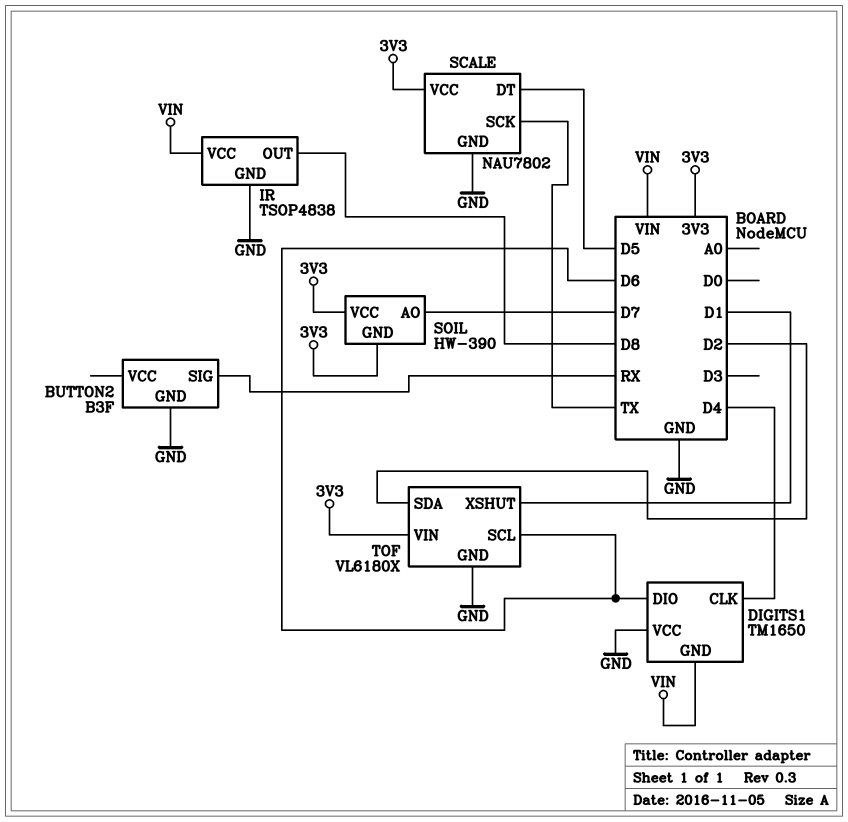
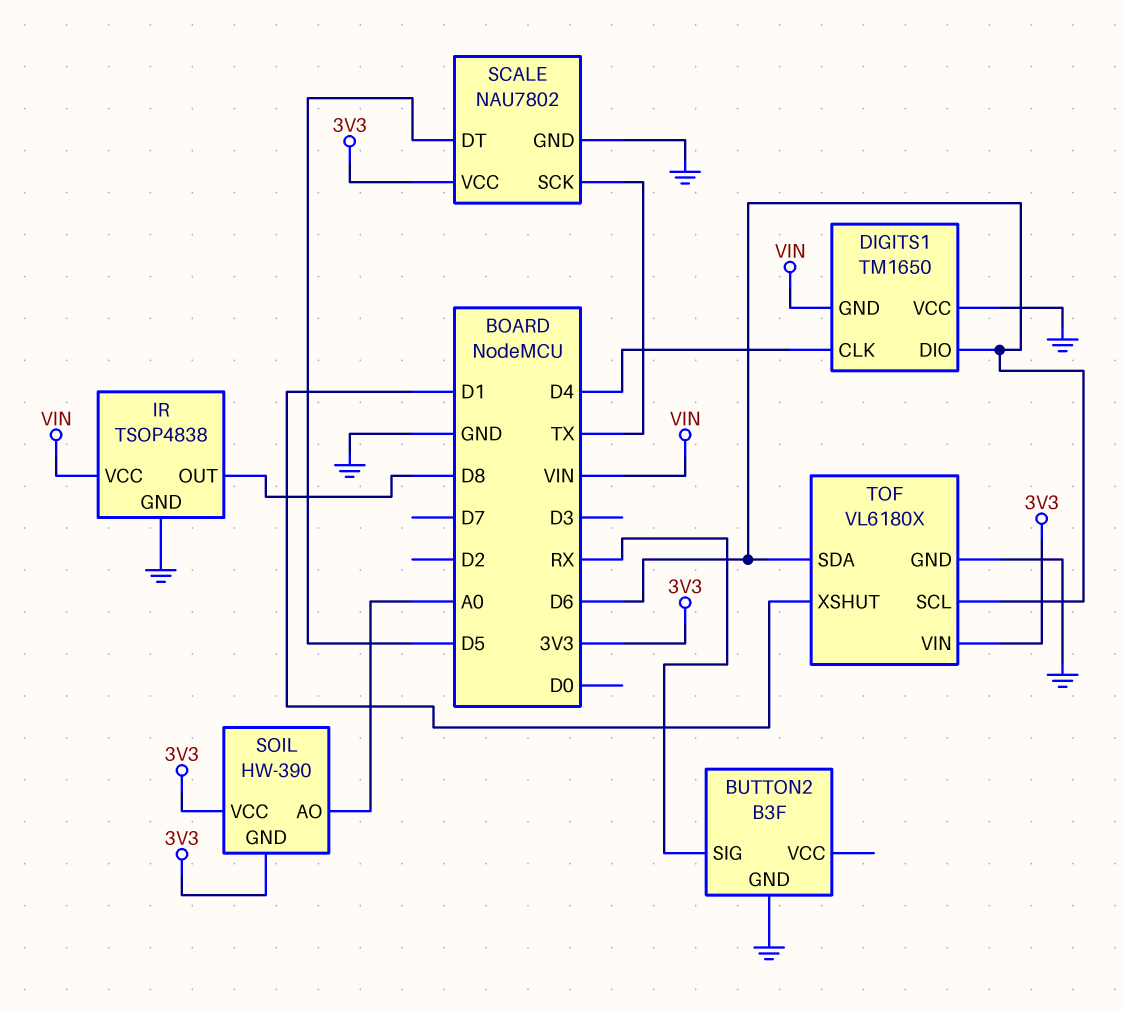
SOIL pin AO: D7 -> A0
TOF pin SDA: D2 -> D6

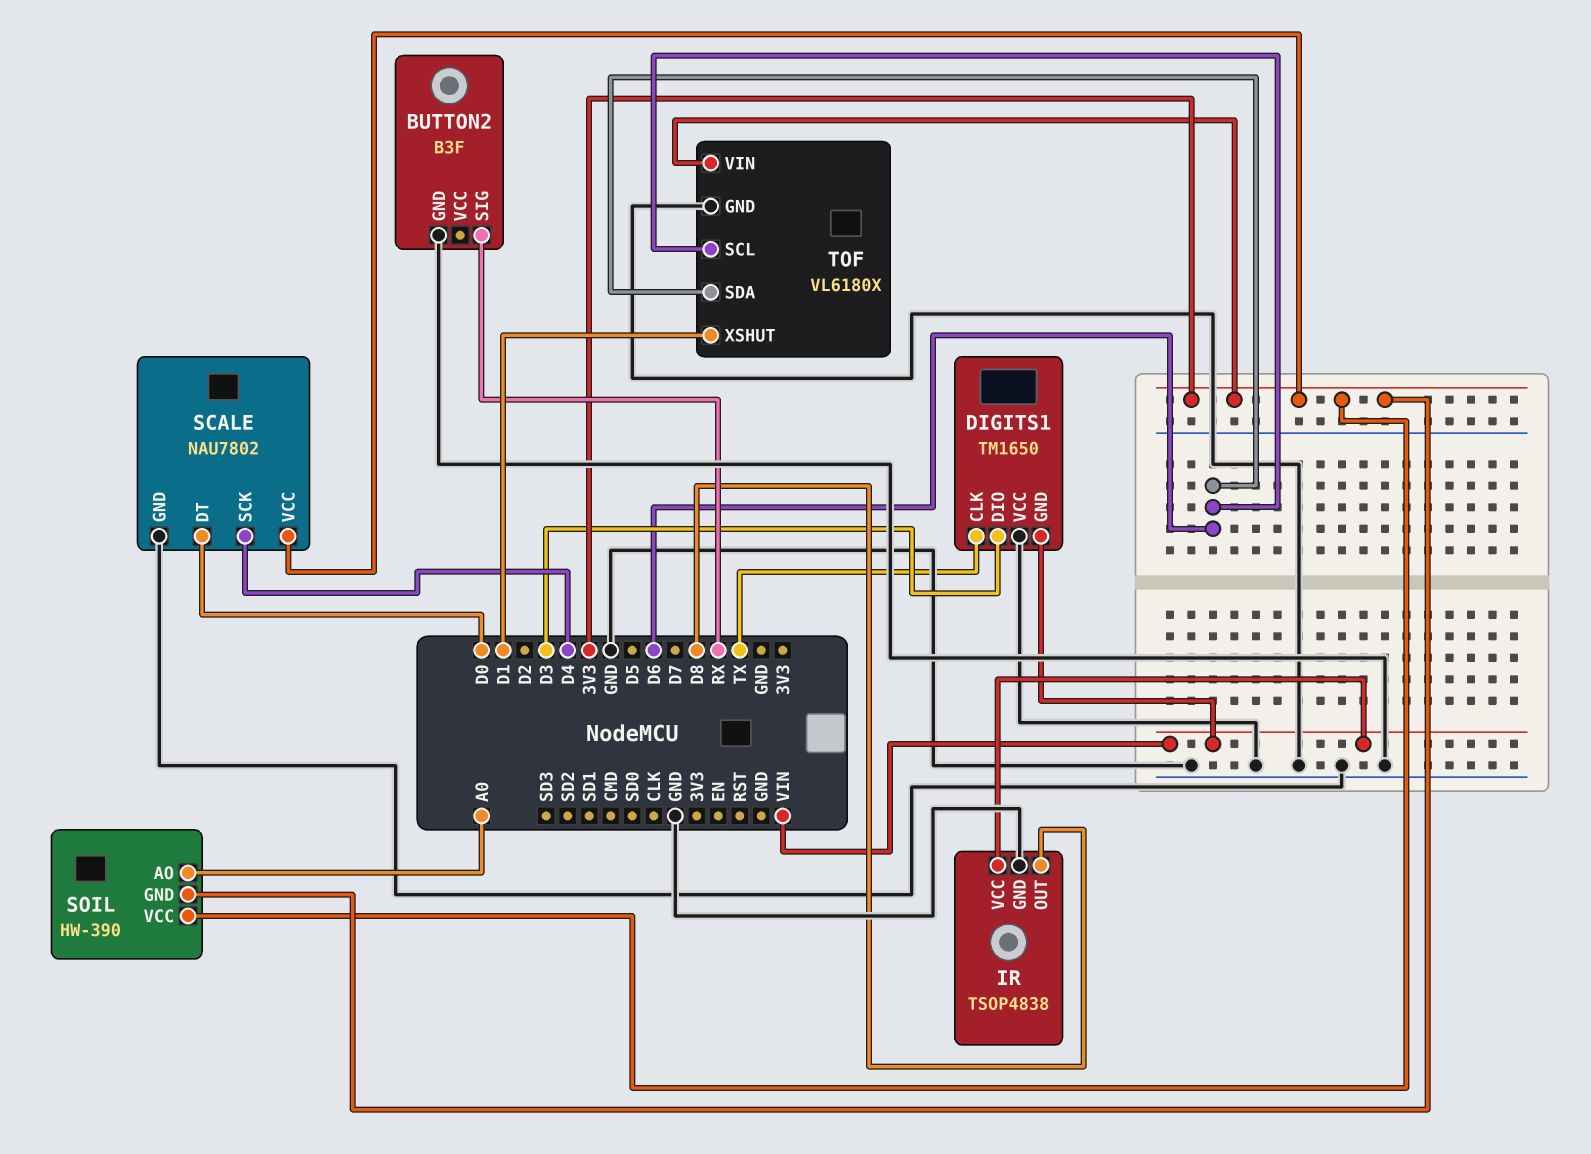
DIGITS1 pin CLK: D4 -> TX
DIGITS1 pin DIO: D6 -> D3
SCALE pin DT: D5 -> D0
SCALE pin SCK: TX -> D4

